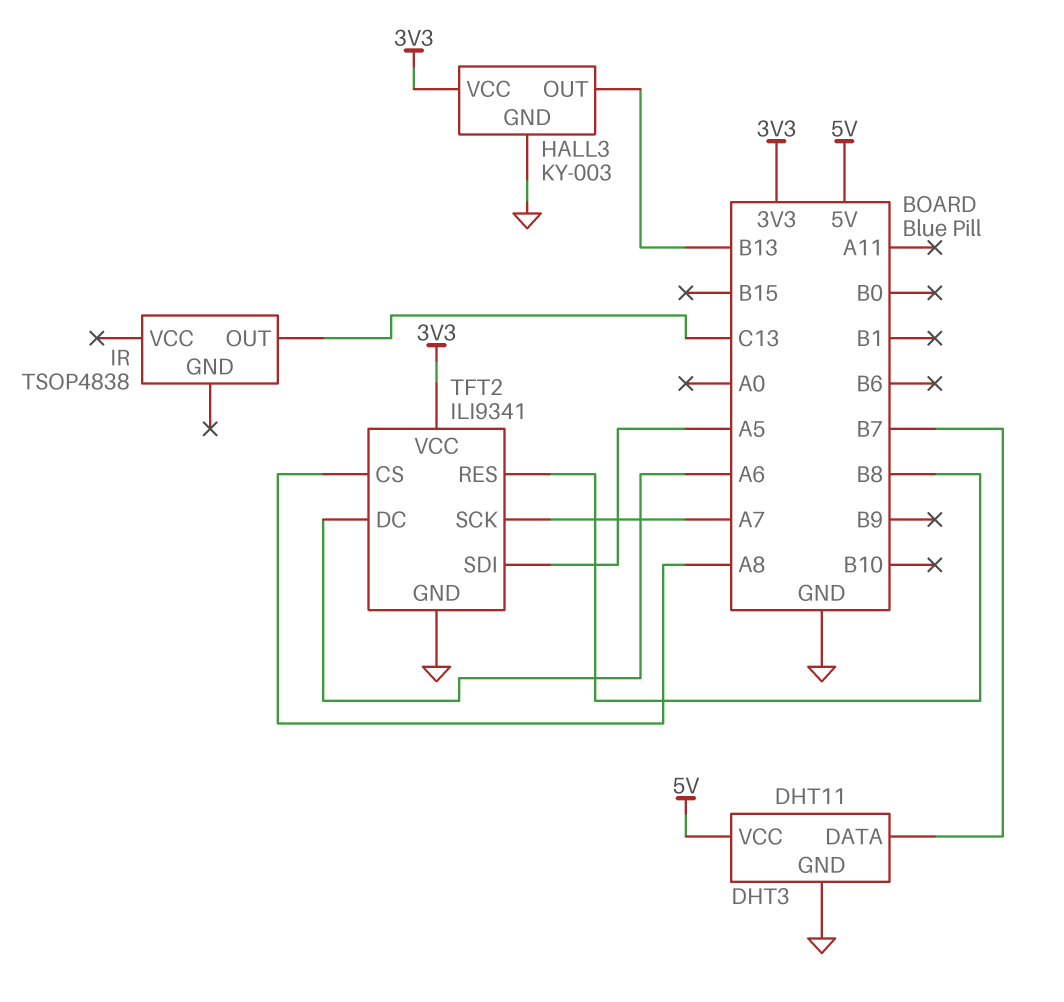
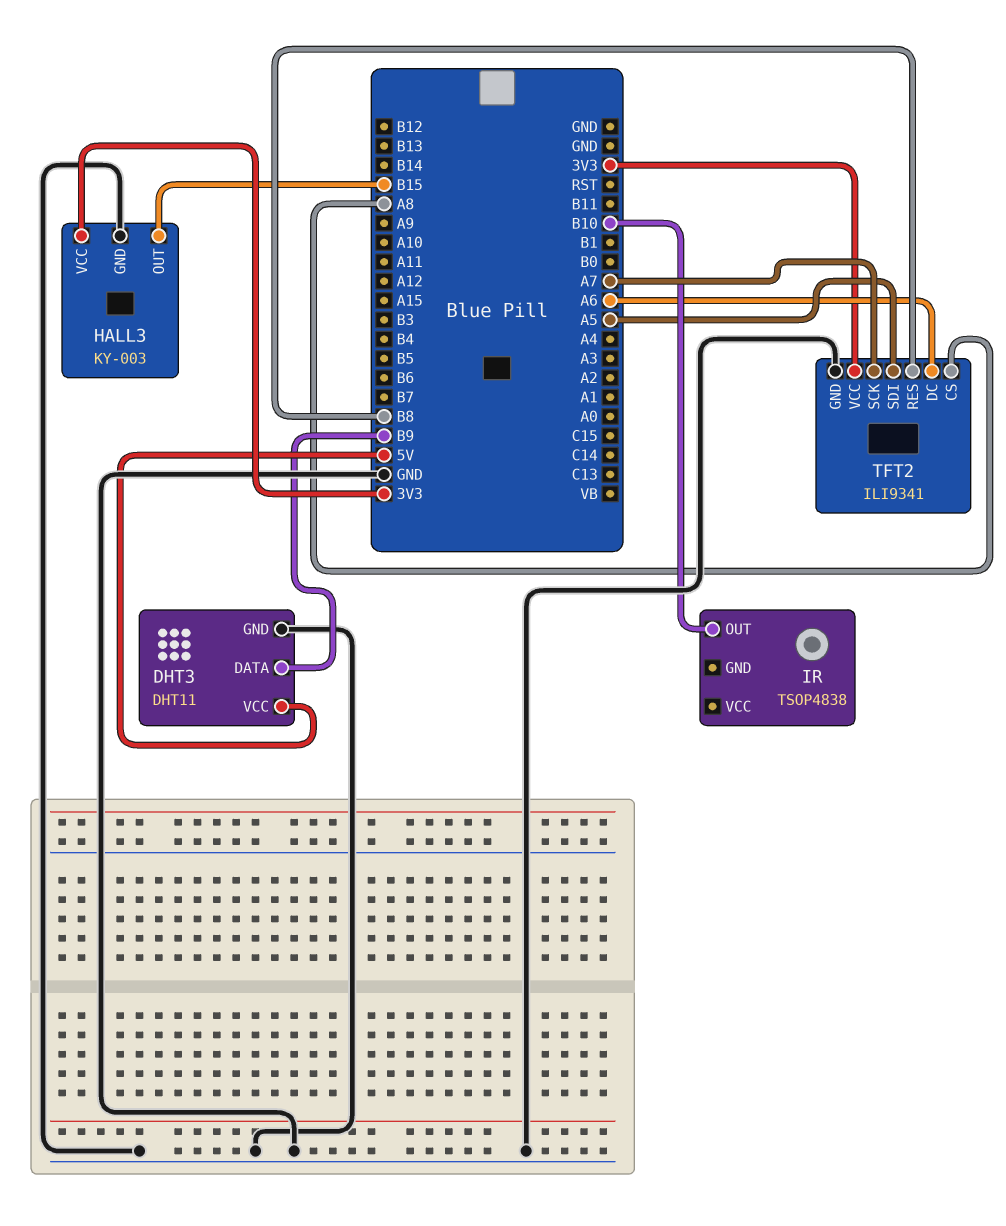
DHT3 pin DATA: B7 -> B9
HALL3 pin OUT: B13 -> B15
IR pin OUT: C13 -> B10

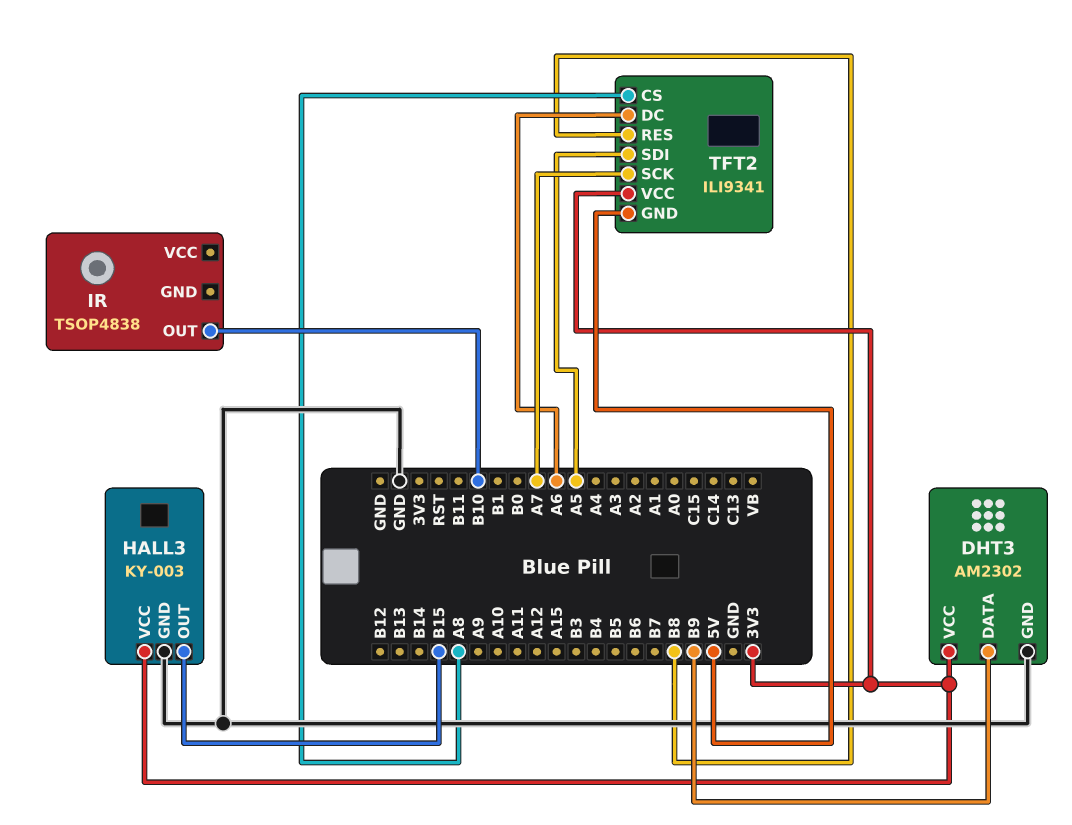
DHT3: DHT11 -> AM2302
DHT3 pin VCC: 5V -> 3V3
TFT2 pin GND: GND -> 5V

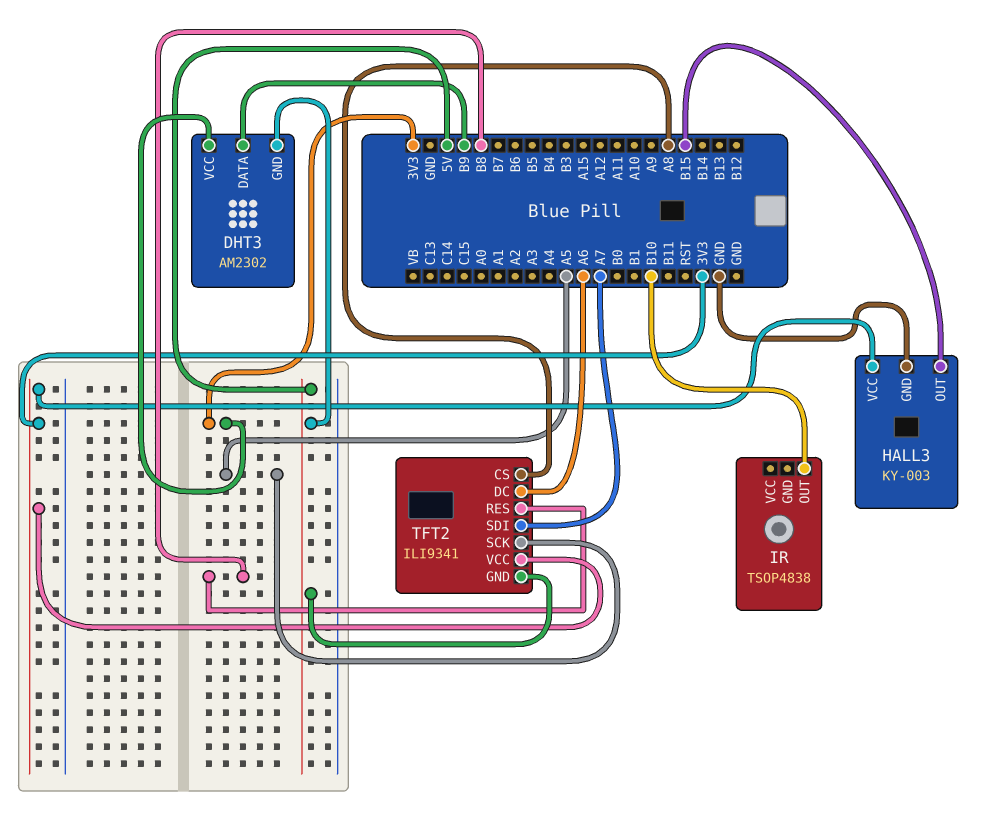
DHT3 pin GND: GND -> 5V
TFT2 pin SCK: A7 -> A5
TFT2 pin SDI: A5 -> A7

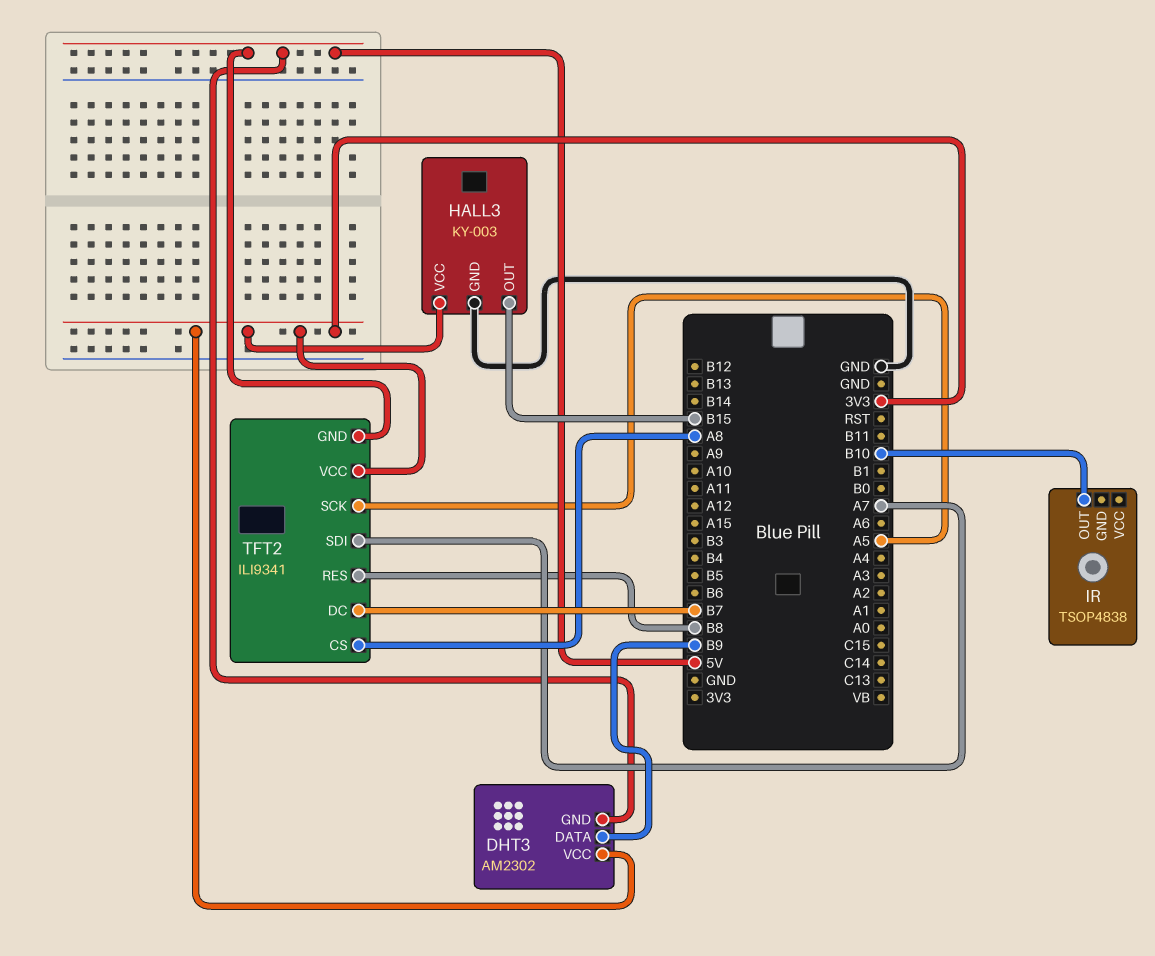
TFT2 pin DC: A6 -> B7

